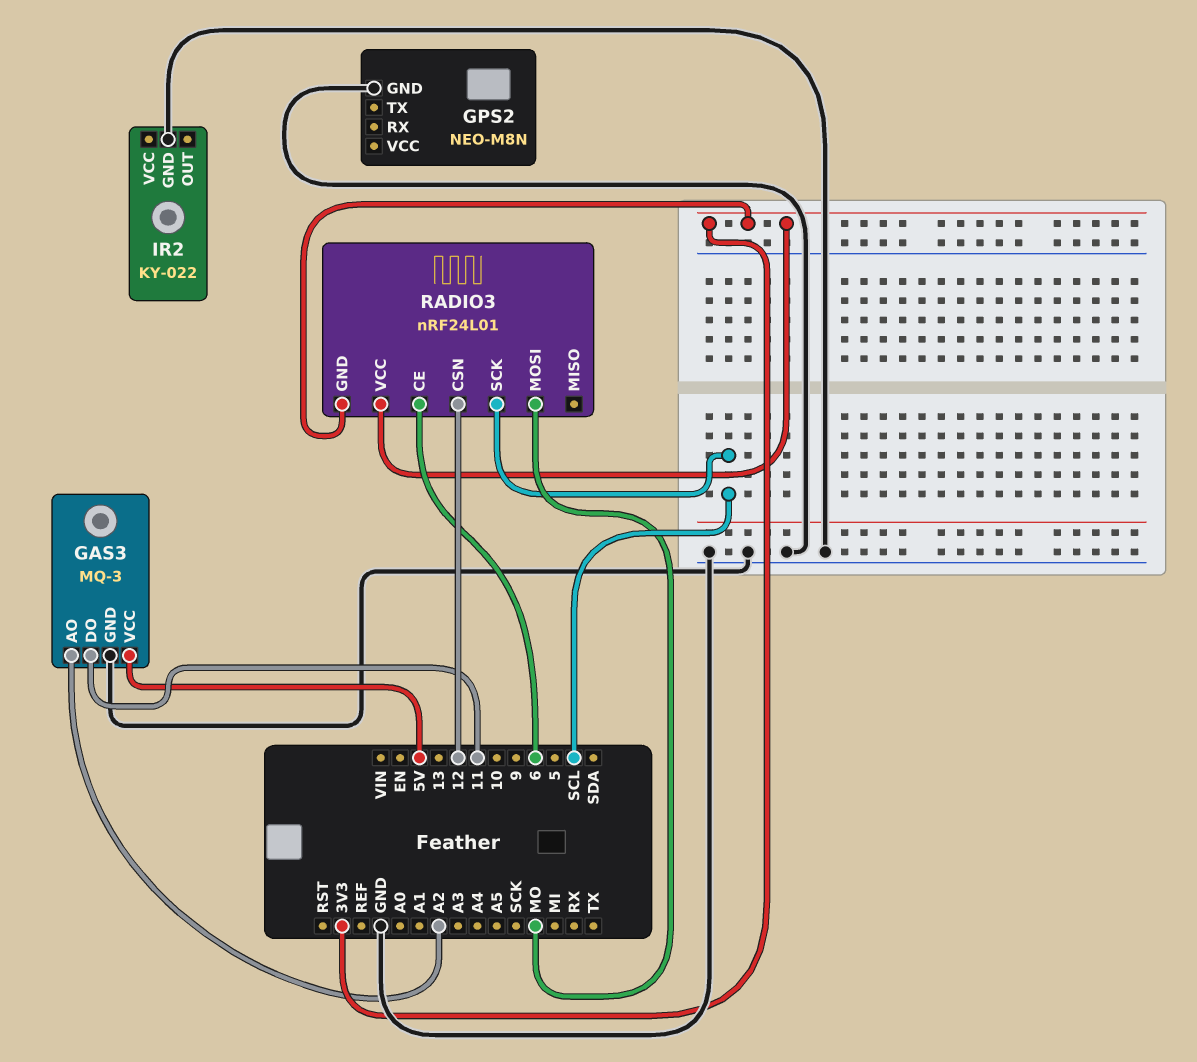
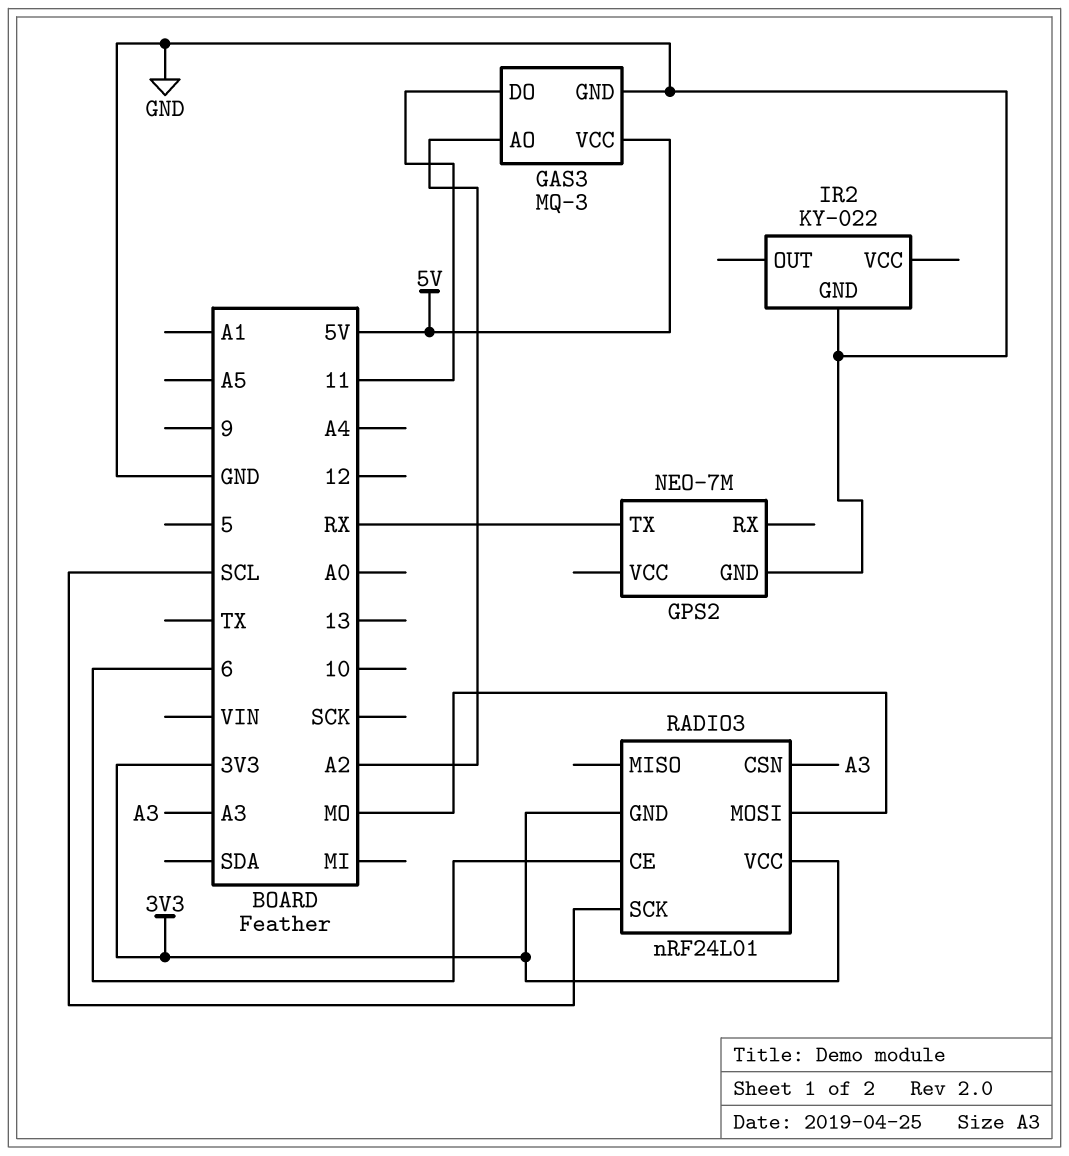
GPS2: NEO-M8N -> NEO-7M
GPS2 pin TX: none -> RX
RADIO3 pin CSN: 12 -> A3

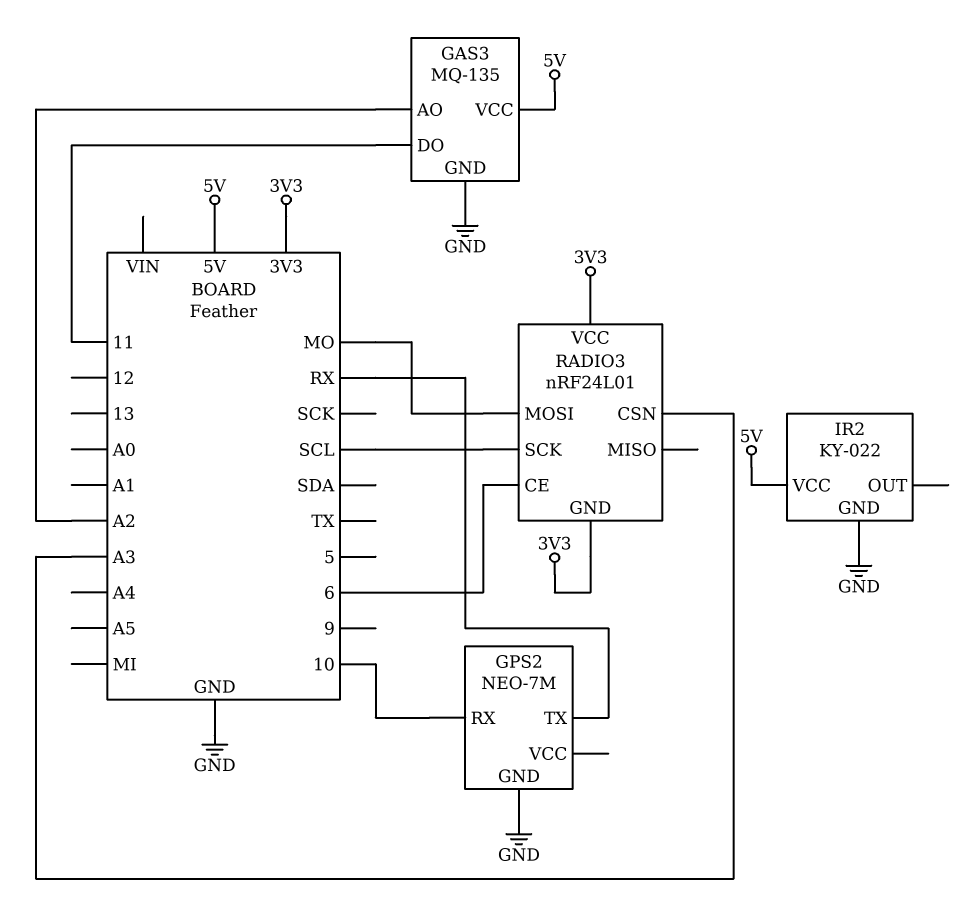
GAS3: MQ-3 -> MQ-135
GPS2 pin RX: none -> 10
IR2 pin VCC: none -> 5V

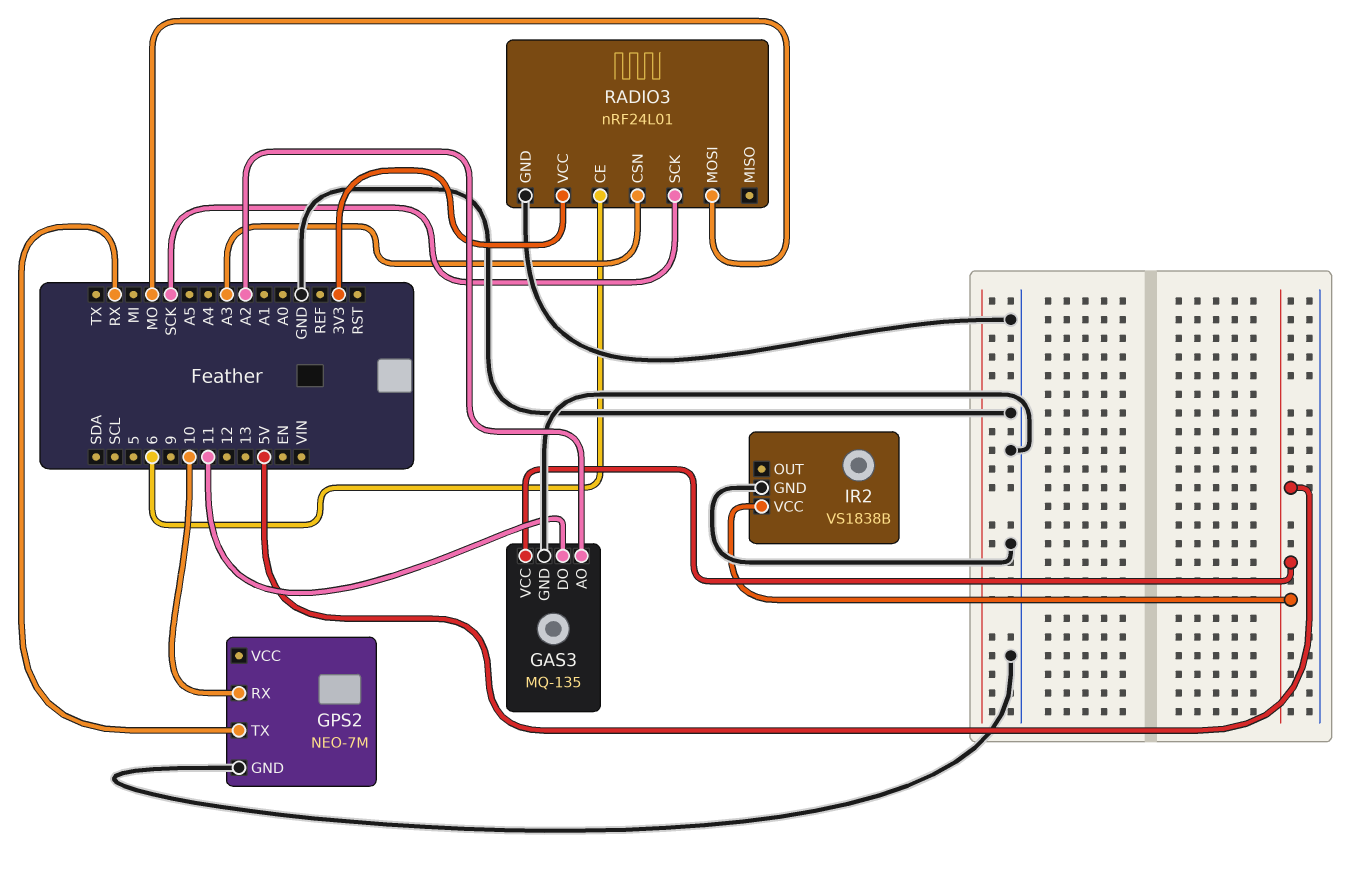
IR2: KY-022 -> VS1838B
RADIO3 pin GND: 3V3 -> GND
RADIO3 pin SCK: SCL -> SCK

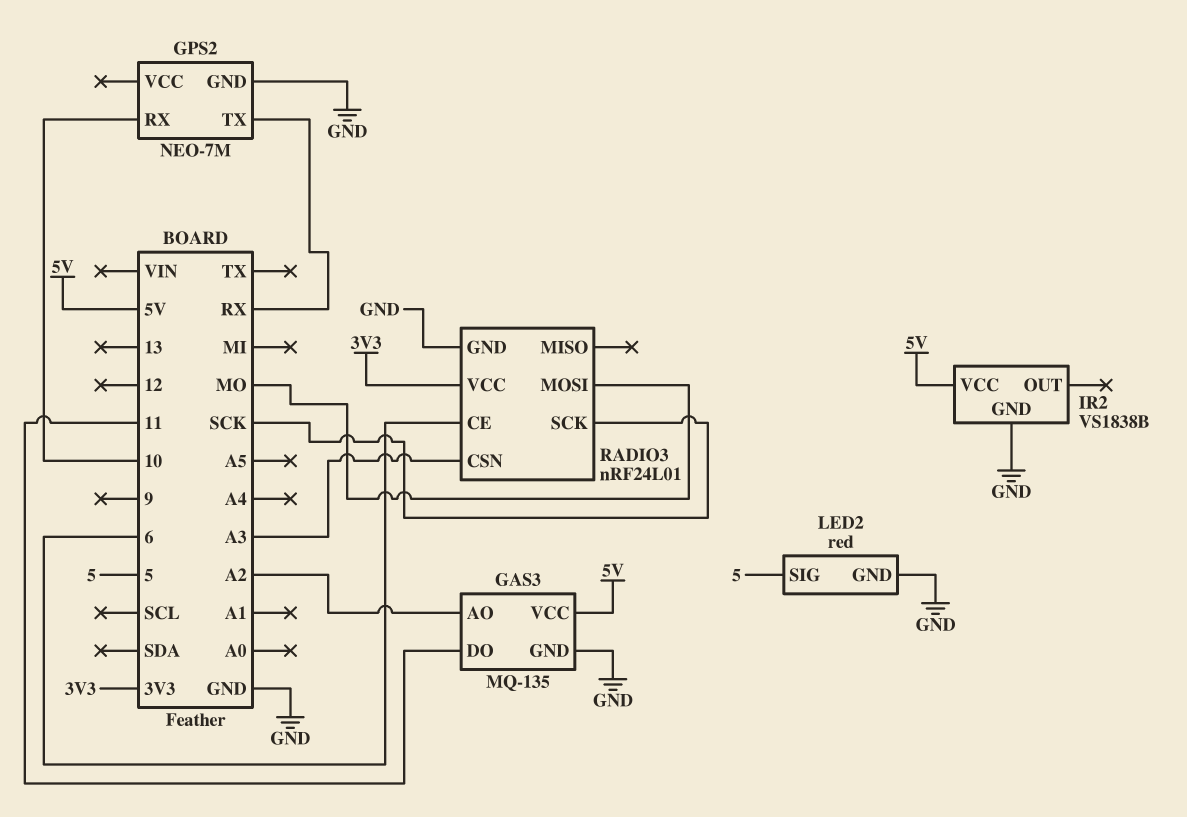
LED2: none -> red
LED2 pin GND: none -> GND
LED2 pin SIG: none -> 5

